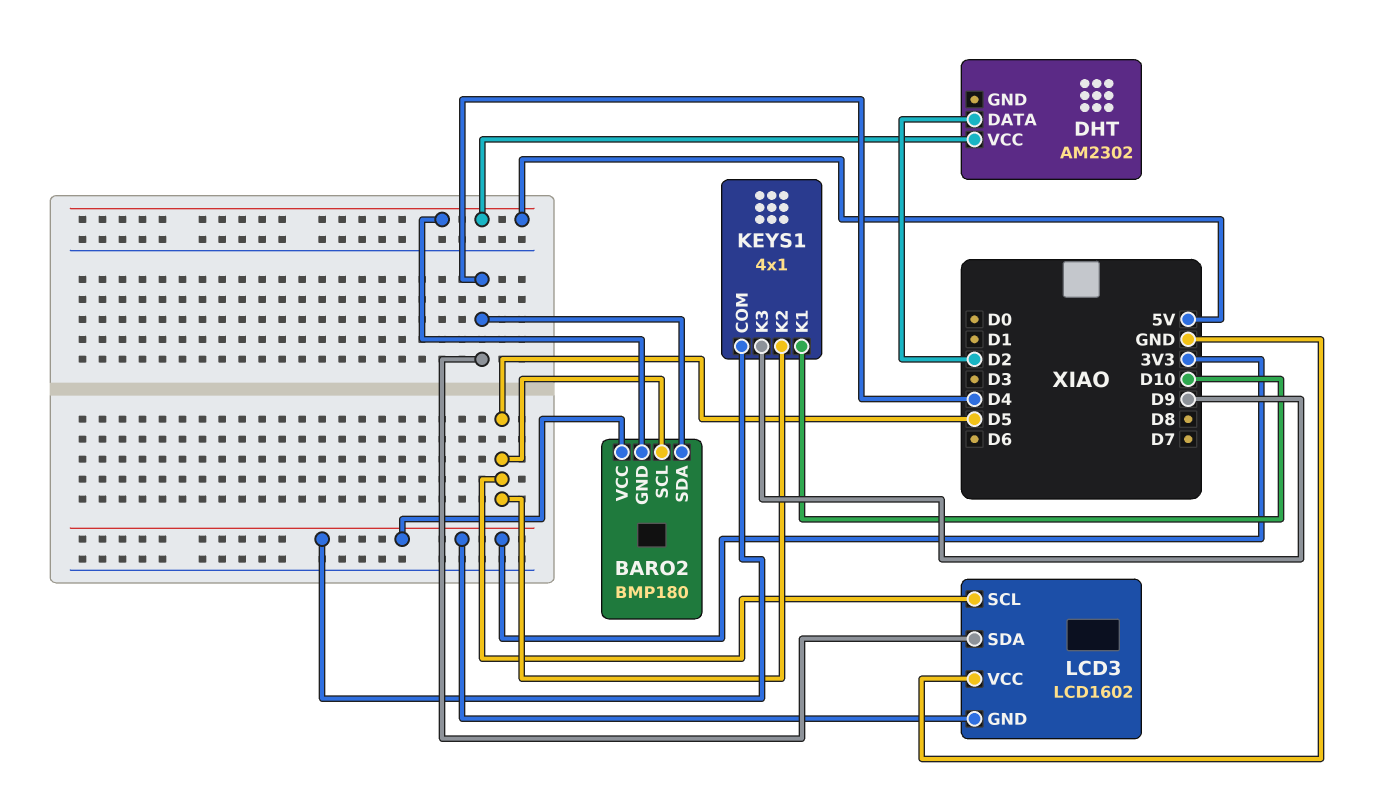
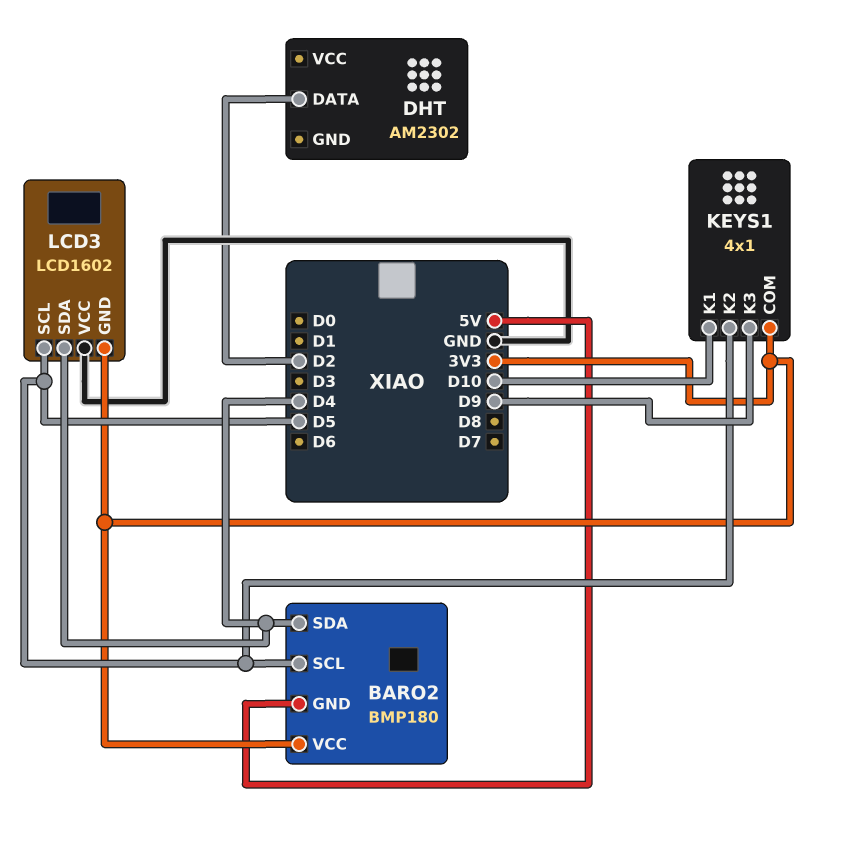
DHT pin VCC: 5V -> none

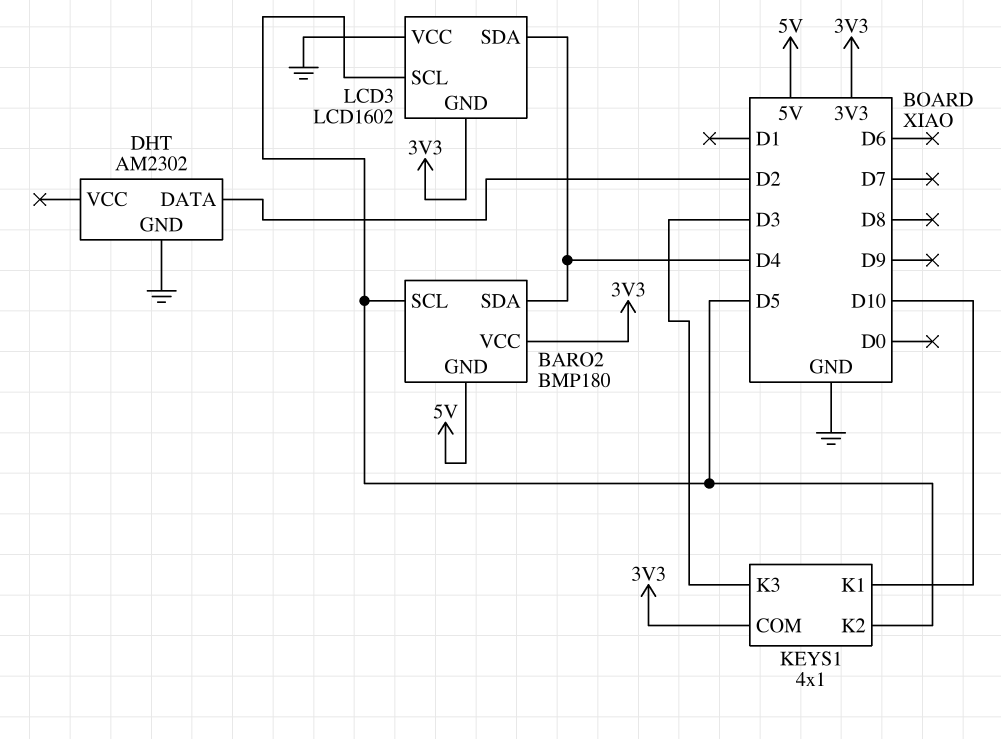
DHT pin GND: none -> GND
KEYS1 pin K3: D9 -> D3

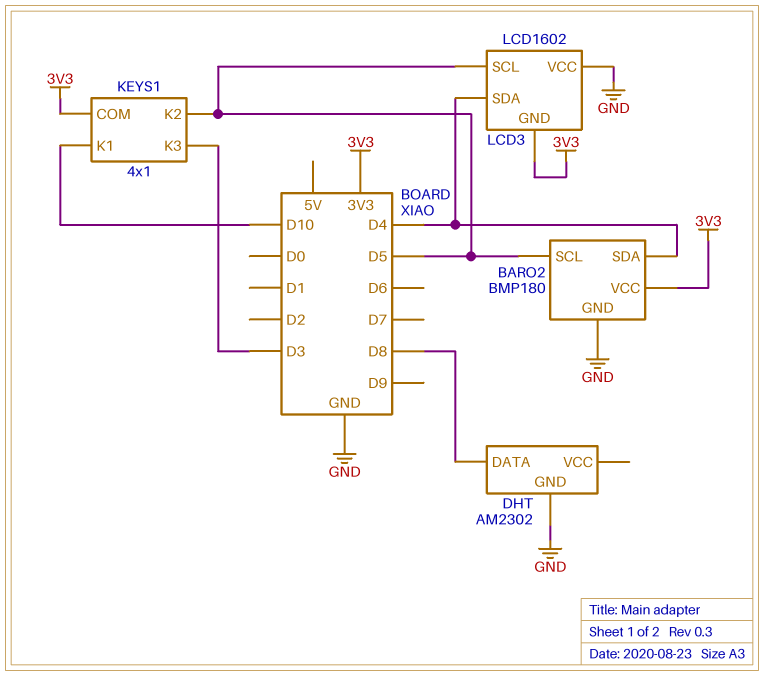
BARO2 pin GND: 5V -> GND
DHT pin DATA: D2 -> D8

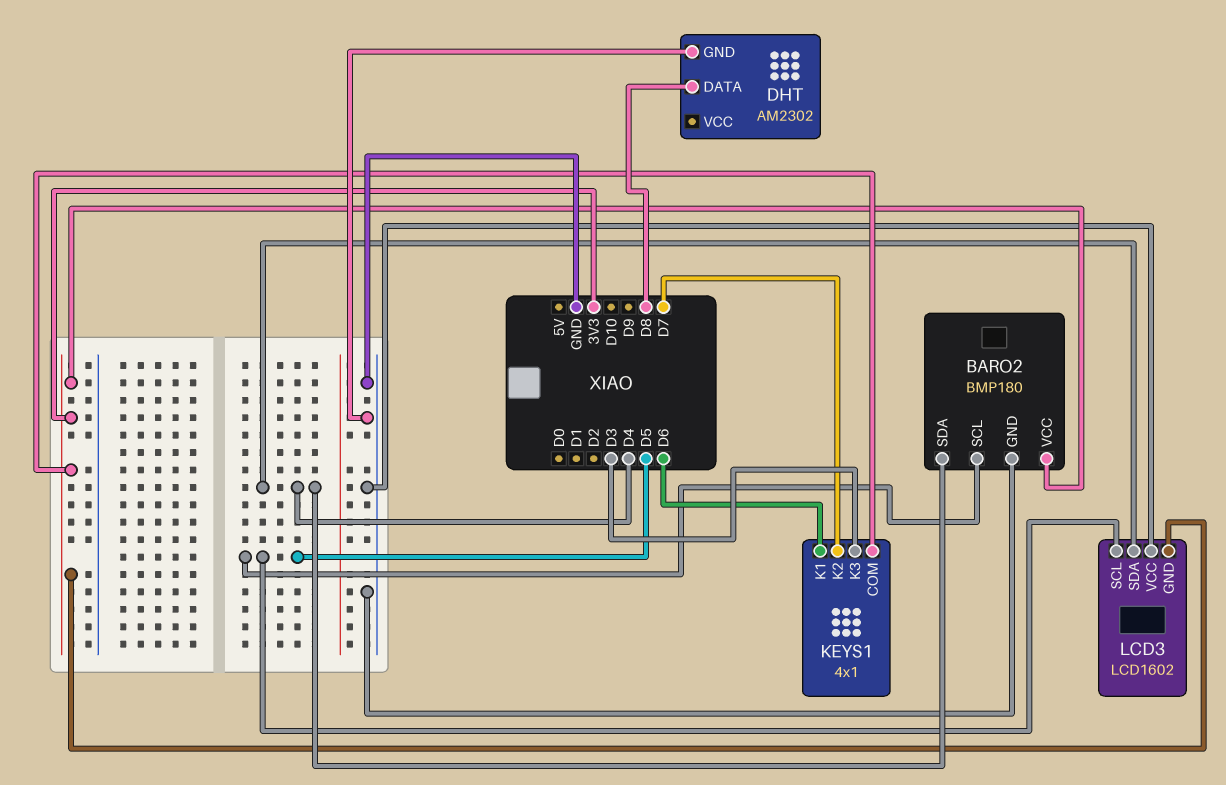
KEYS1 pin K1: D10 -> D6
KEYS1 pin K2: D5 -> D7

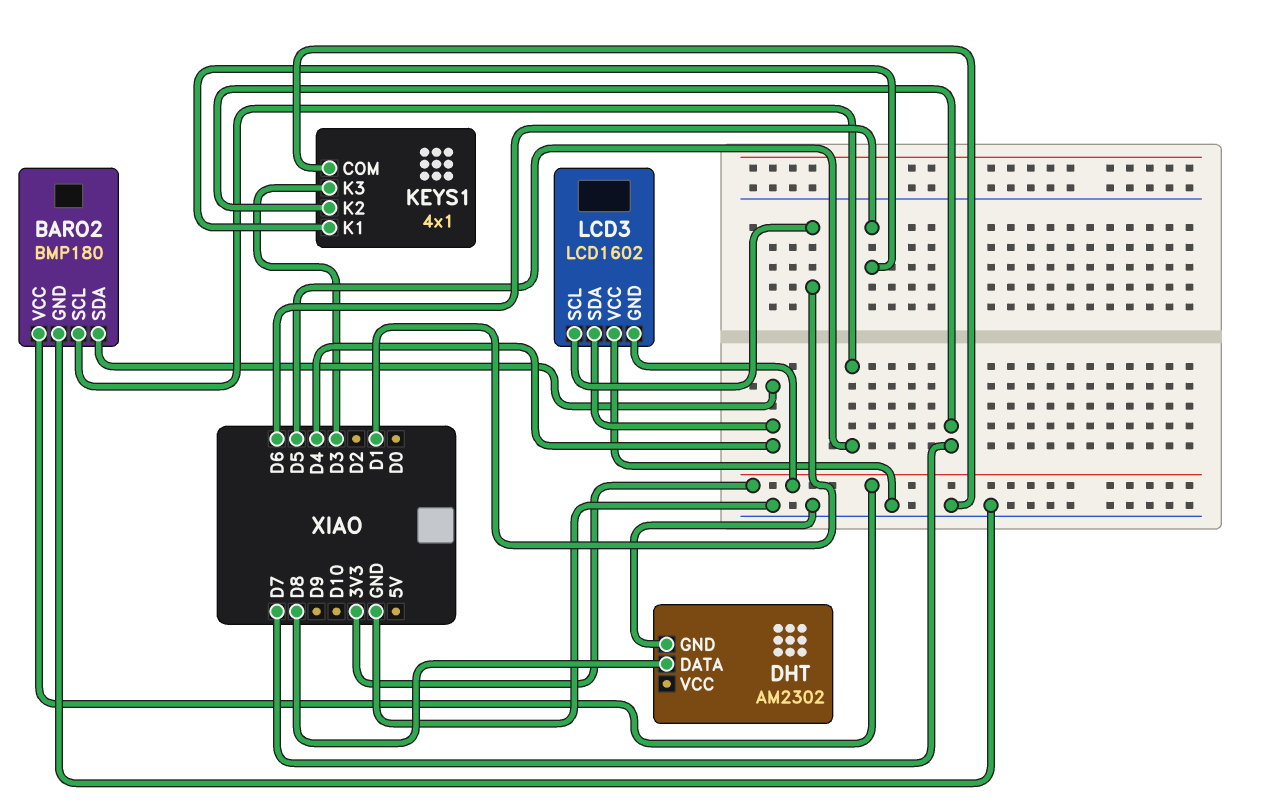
KEYS1 pin COM: 3V3 -> GND
LCD3 pin SCL: D5 -> D1

